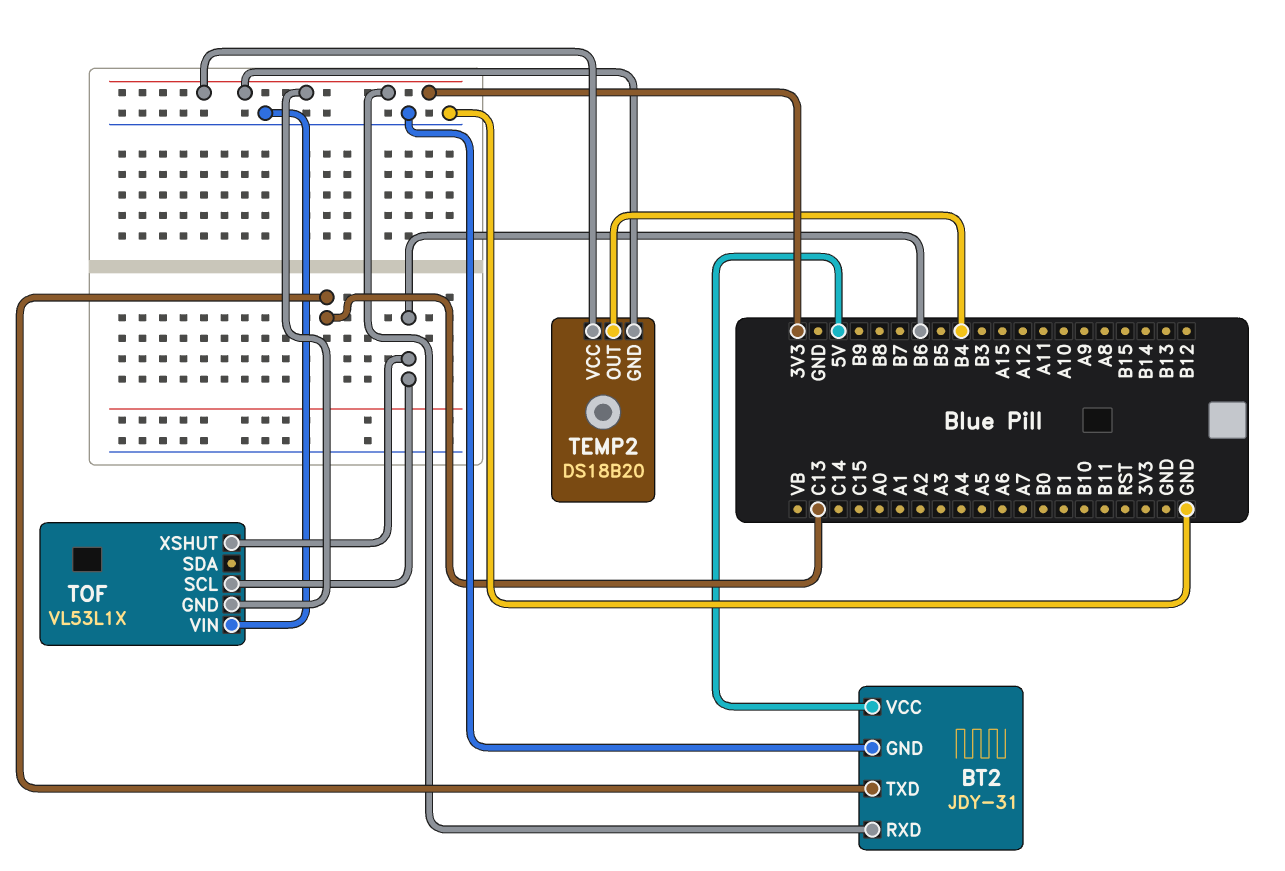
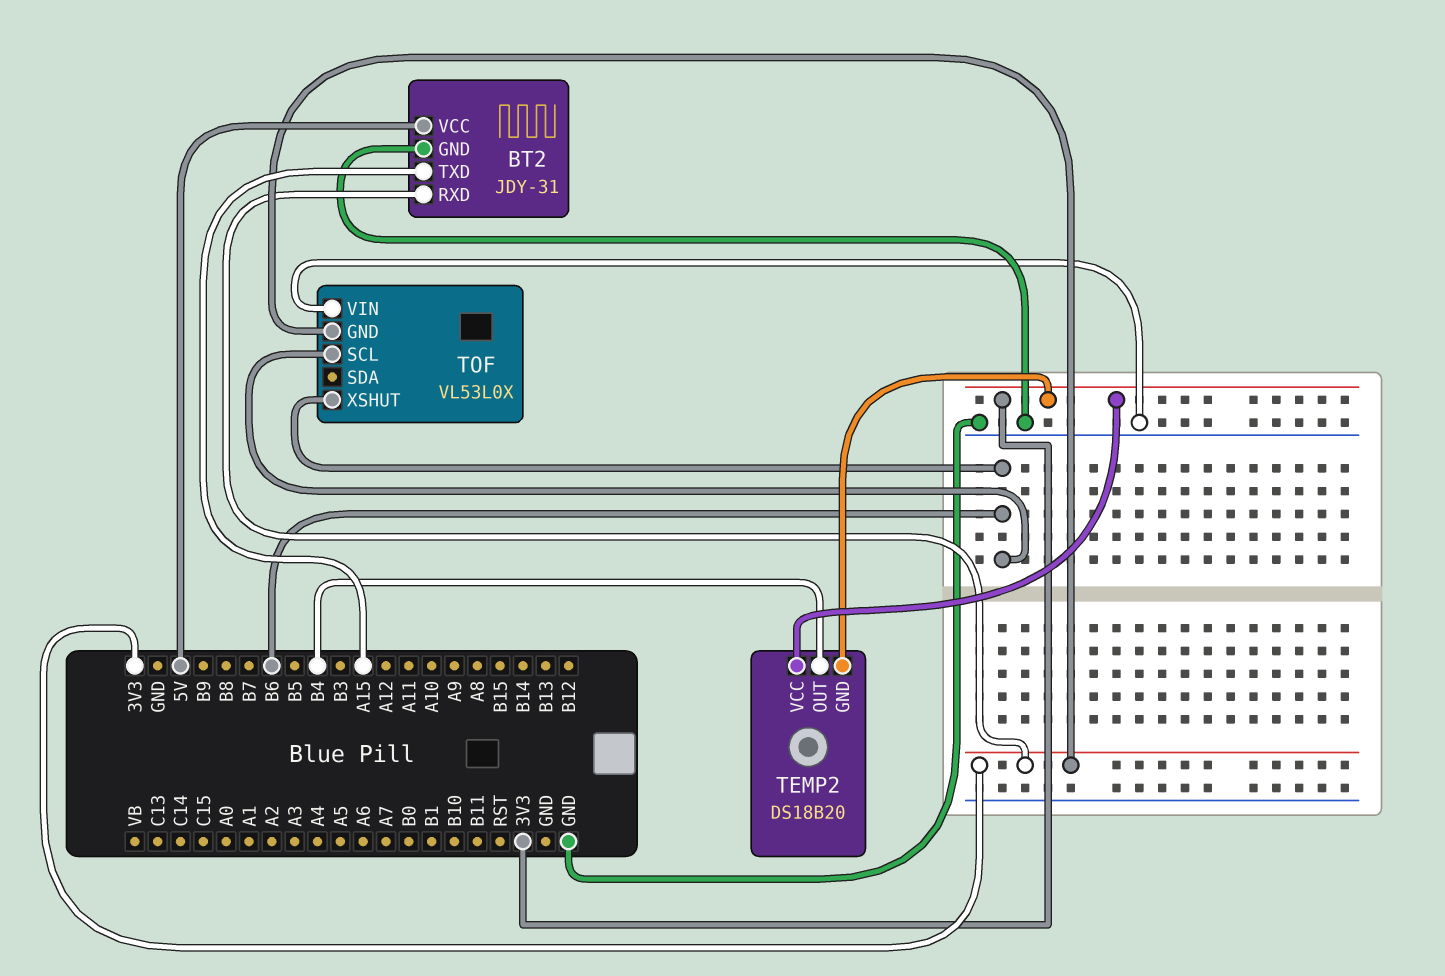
BT2 pin TXD: C13 -> A15
TOF: VL53L1X -> VL53L0X

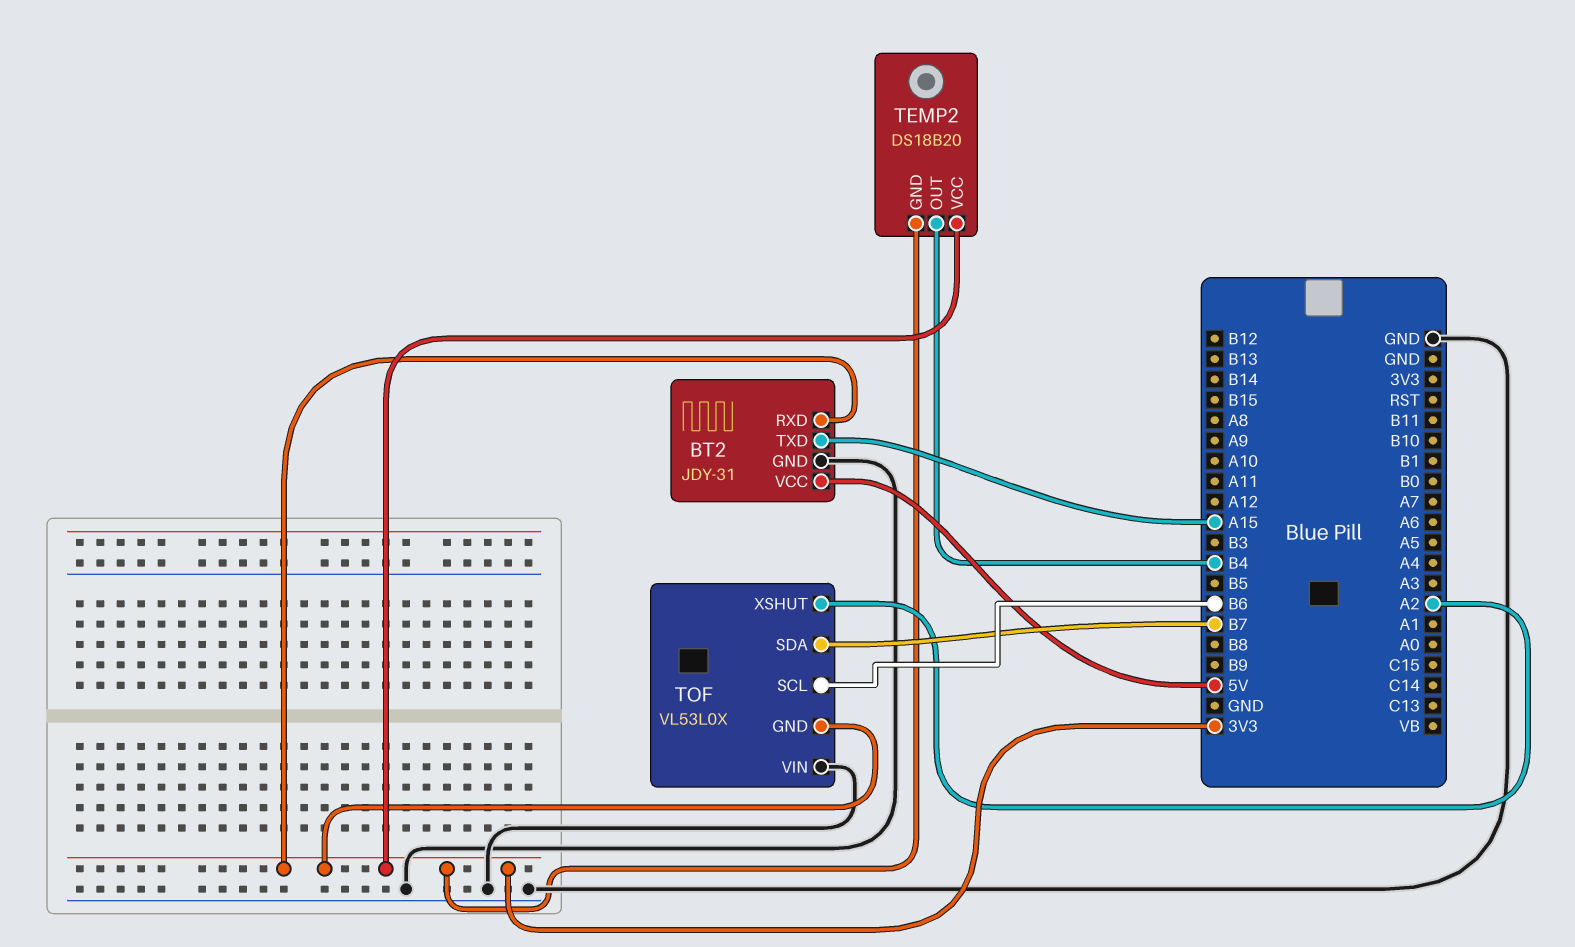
TOF pin SDA: none -> B7
TOF pin XSHUT: B6 -> A2

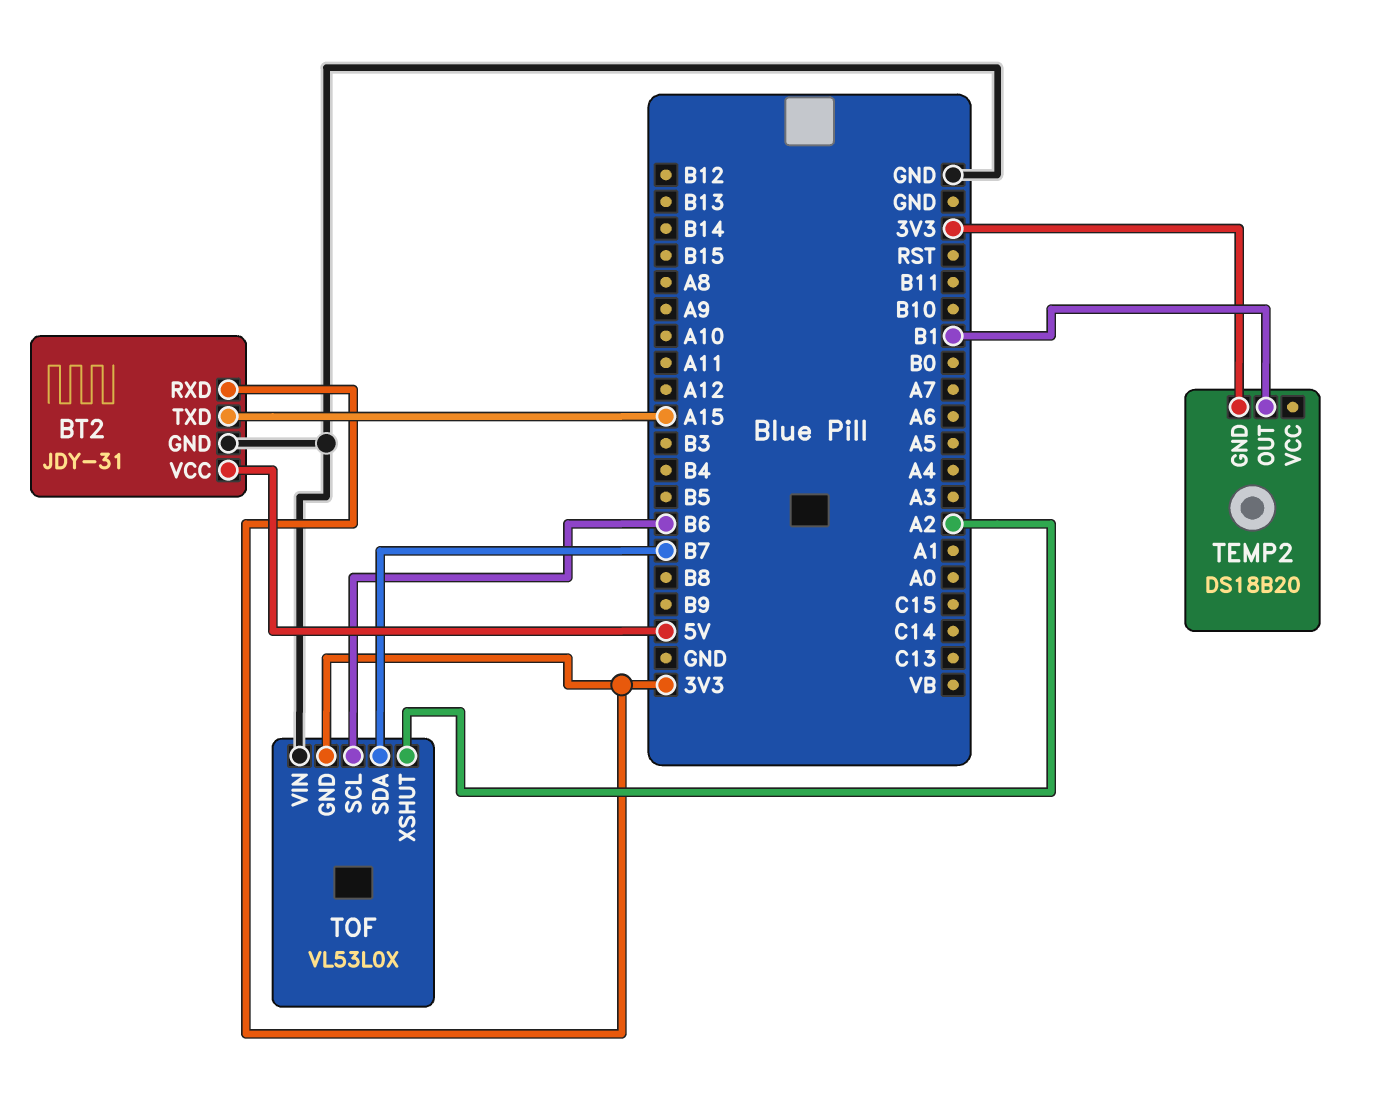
TEMP2 pin OUT: B4 -> B1
TEMP2 pin VCC: 3V3 -> none

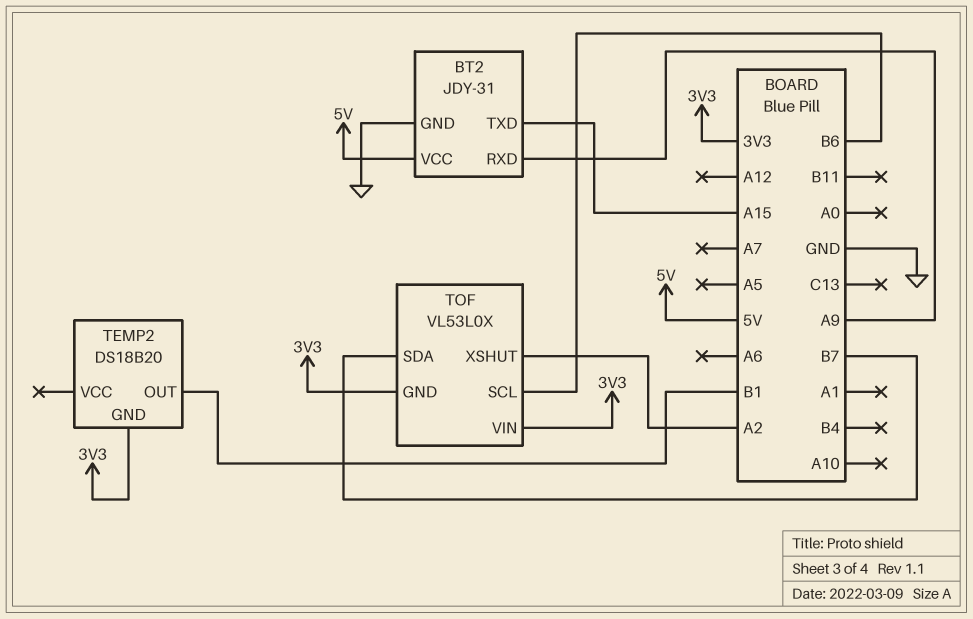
BT2 pin RXD: 3V3 -> A9
TOF pin VIN: GND -> 3V3

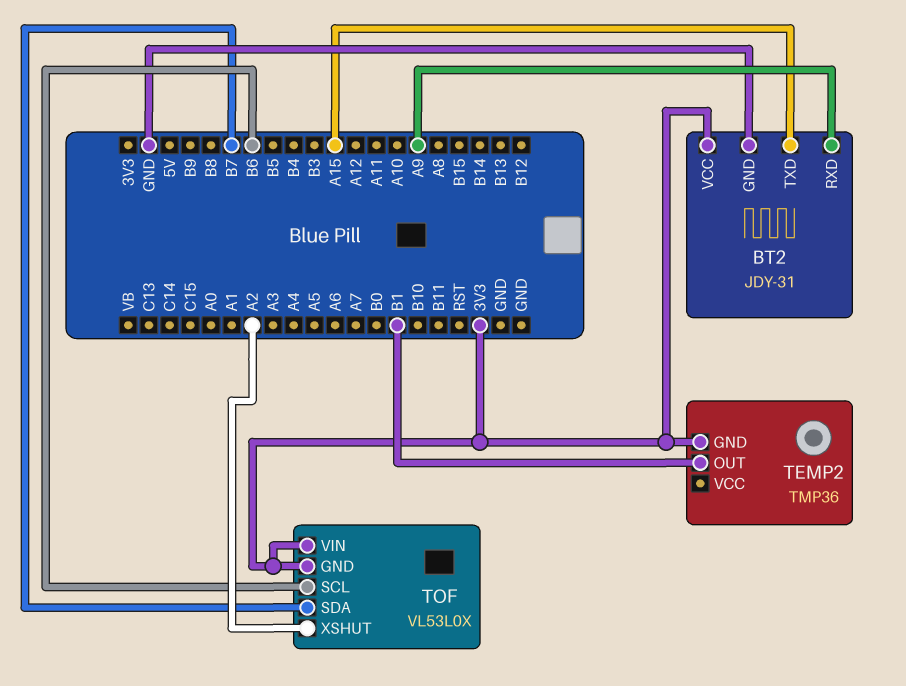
BT2 pin VCC: 5V -> 3V3
TEMP2: DS18B20 -> TMP36

